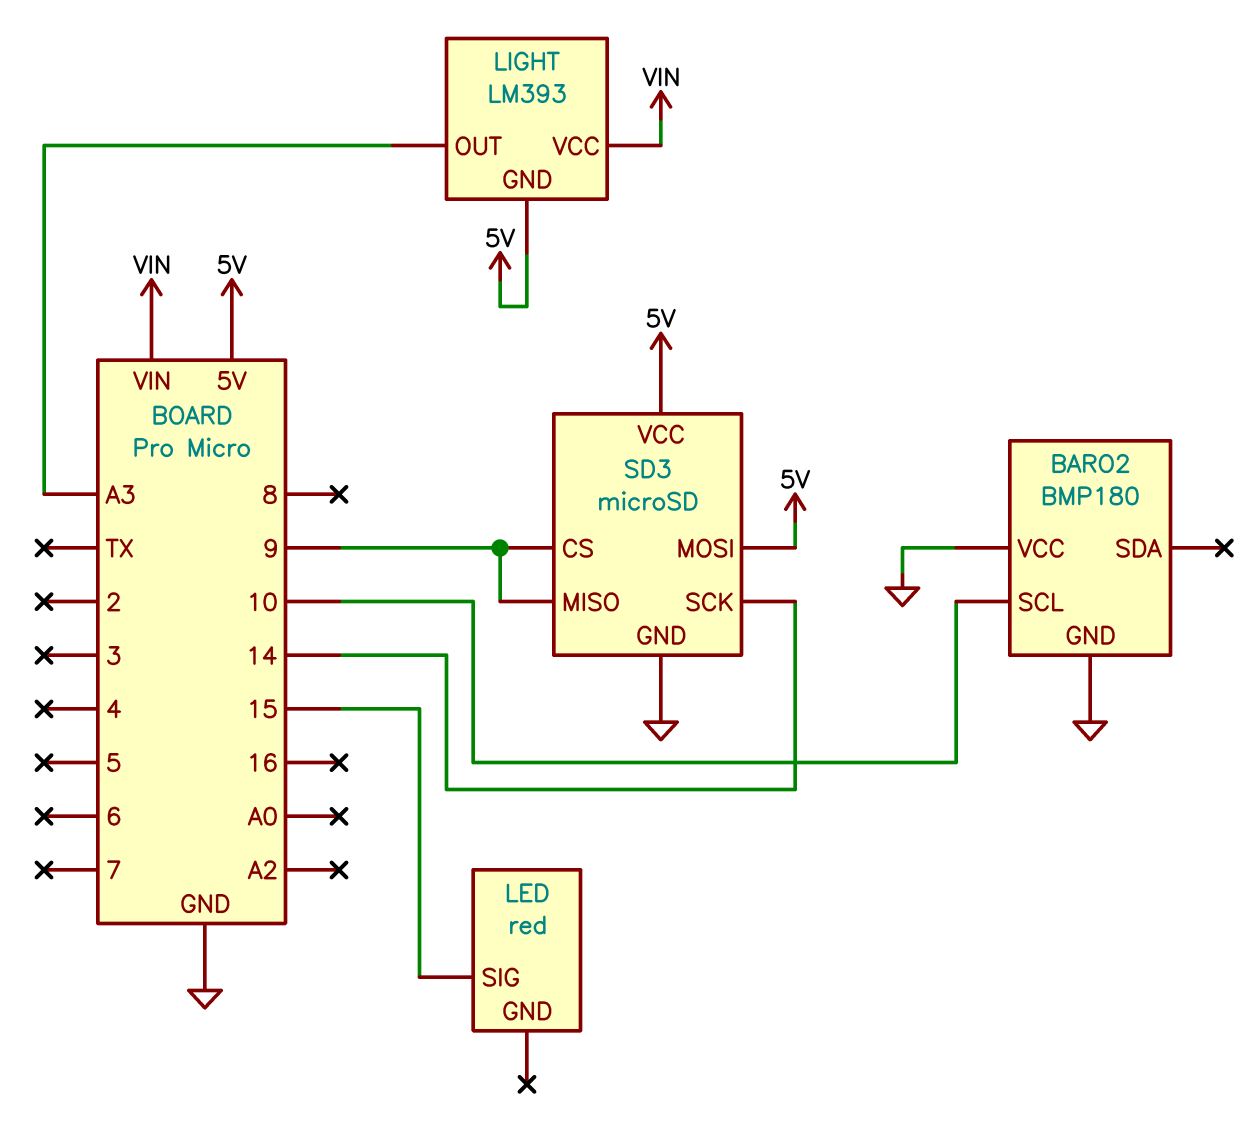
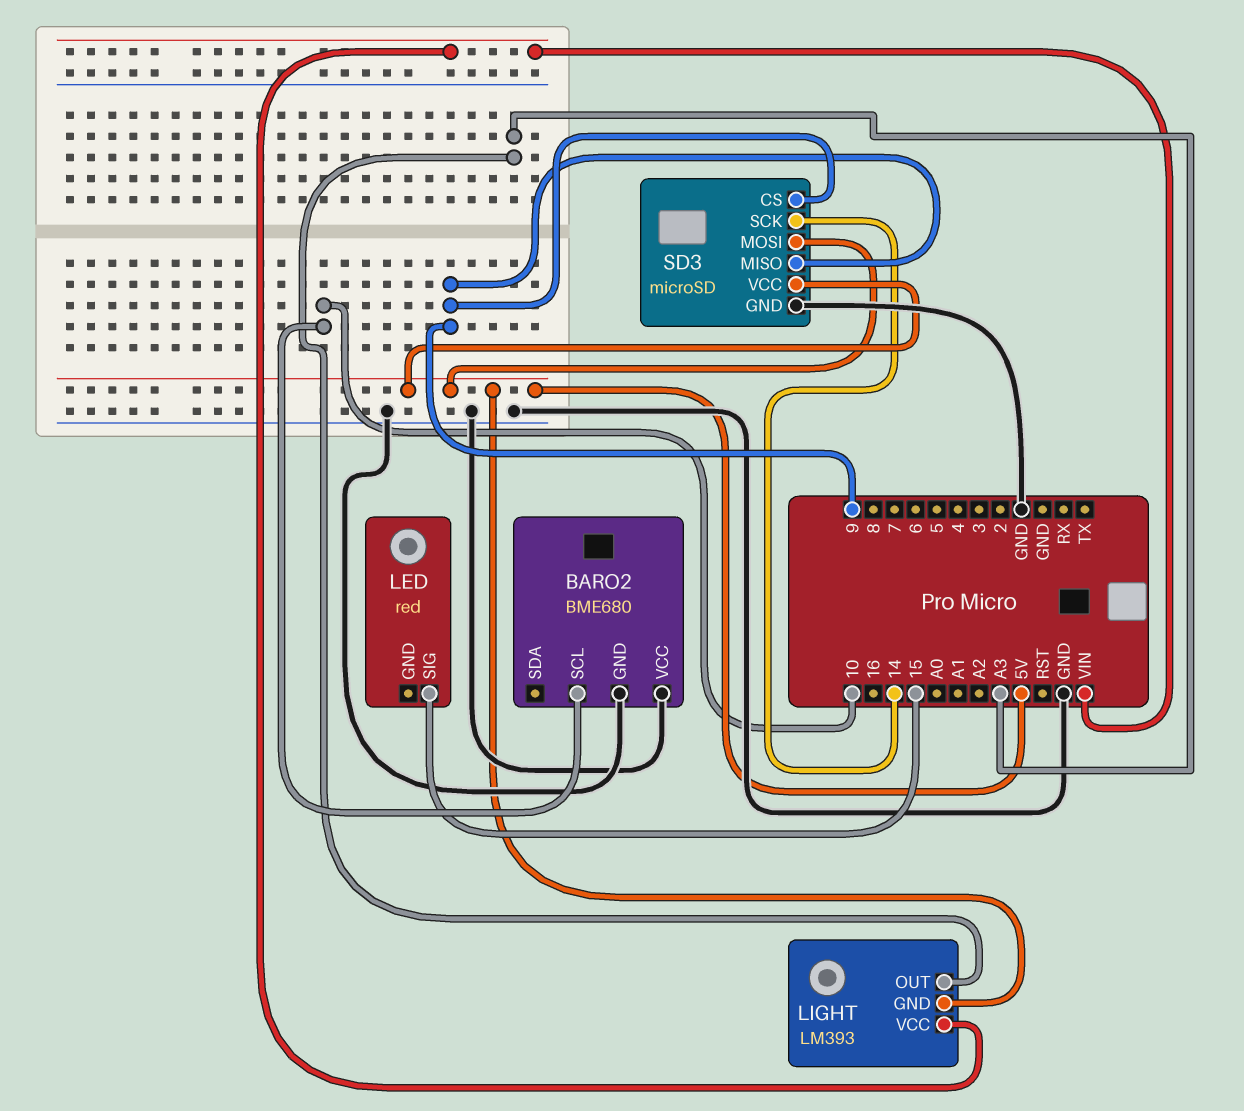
BARO2: BMP180 -> BME680

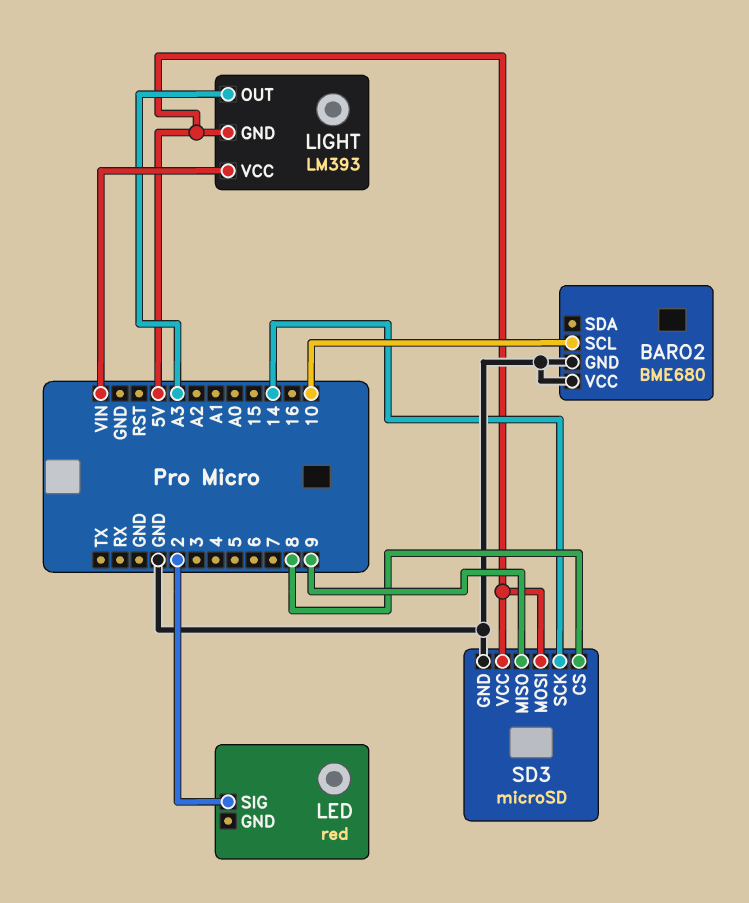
LED pin SIG: 15 -> 2
SD3 pin CS: 9 -> 8

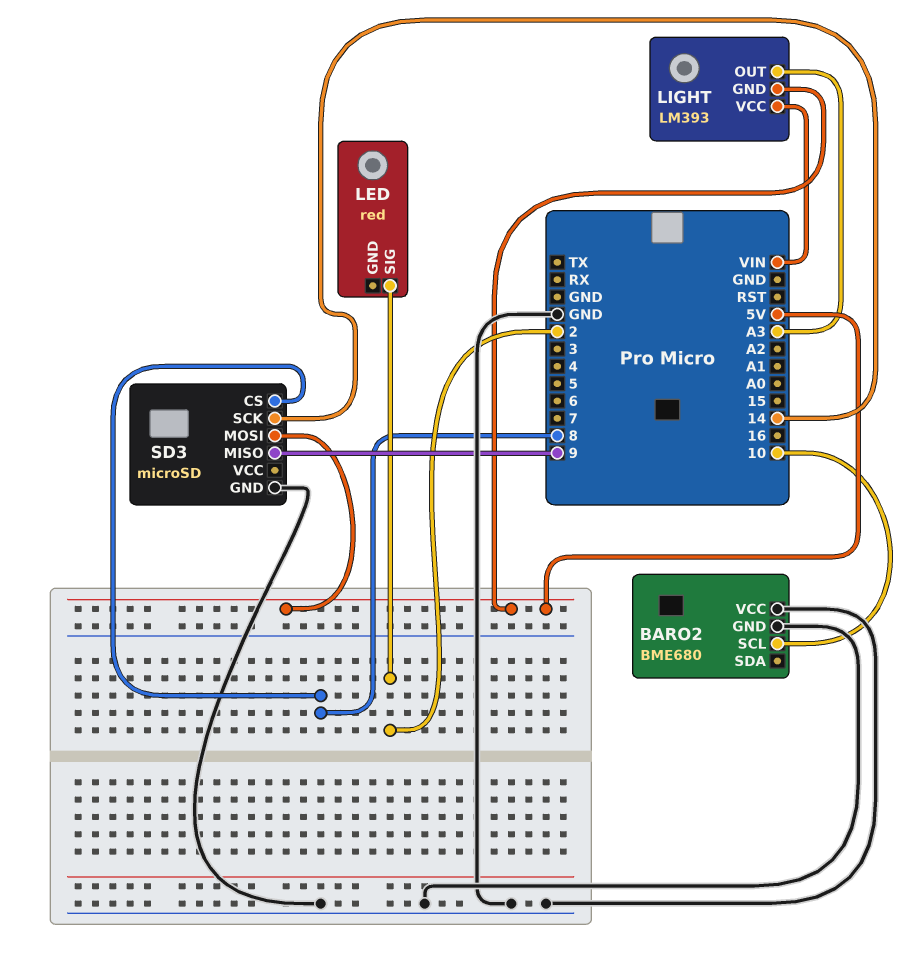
SD3 pin VCC: 5V -> none

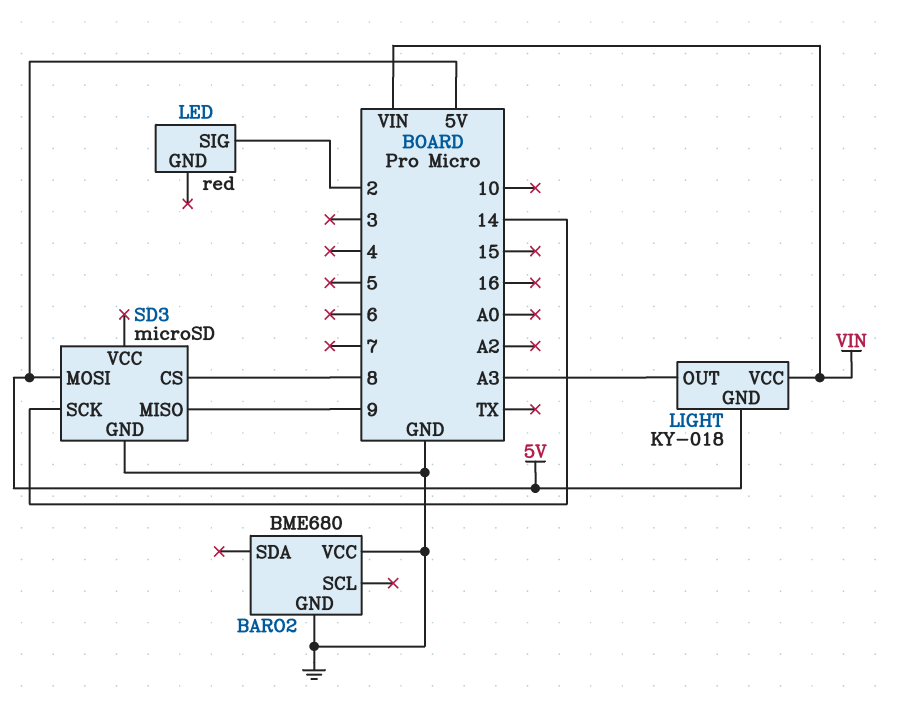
BARO2 pin SCL: 10 -> none
LIGHT: LM393 -> KY-018

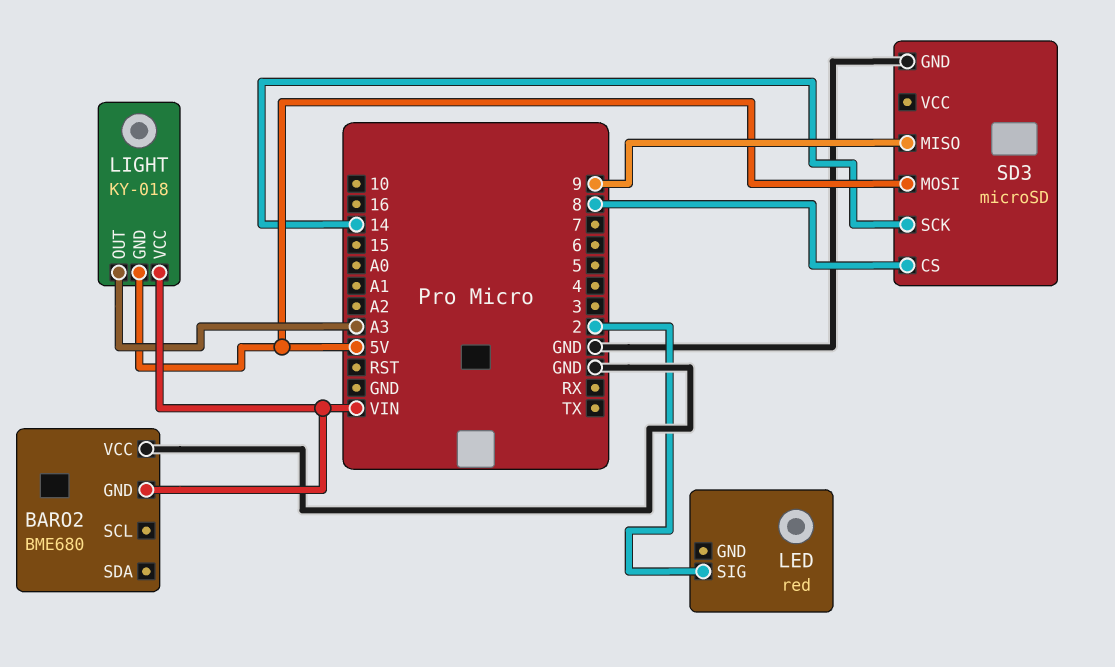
BARO2 pin GND: GND -> VIN

